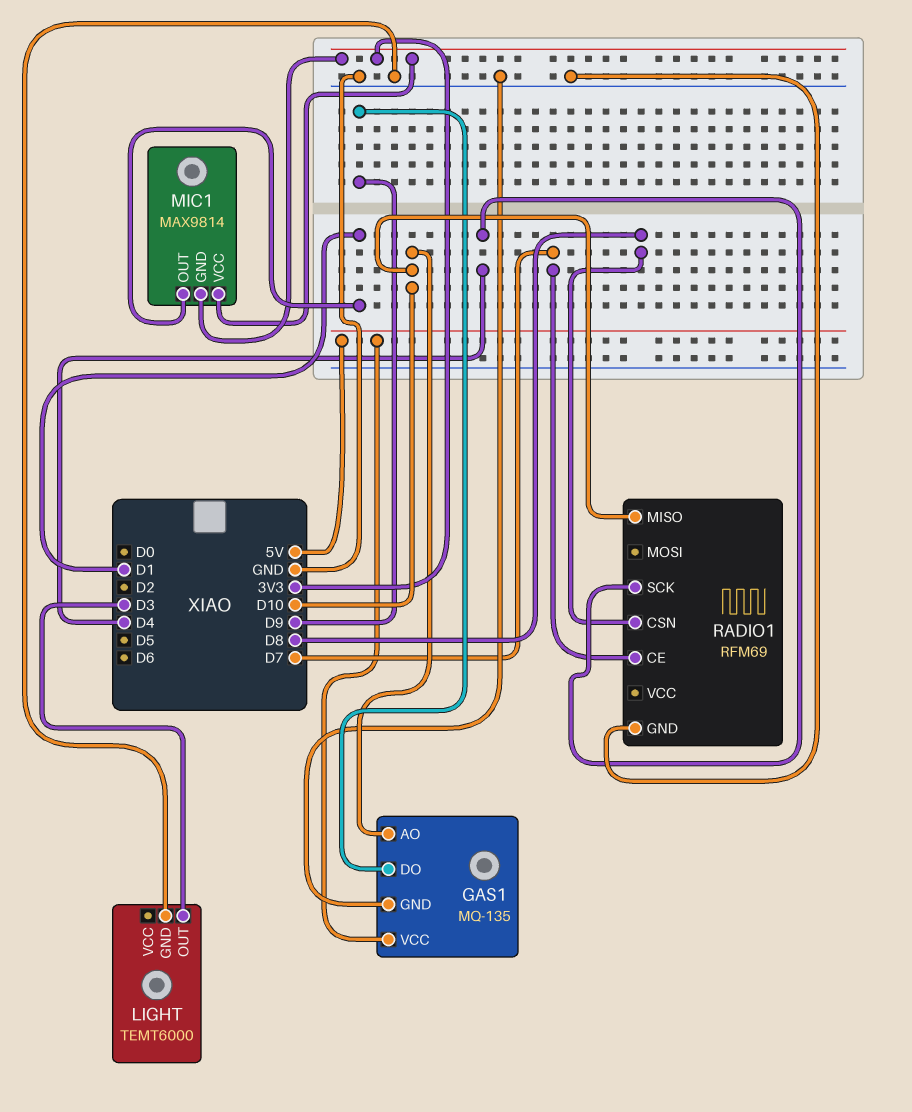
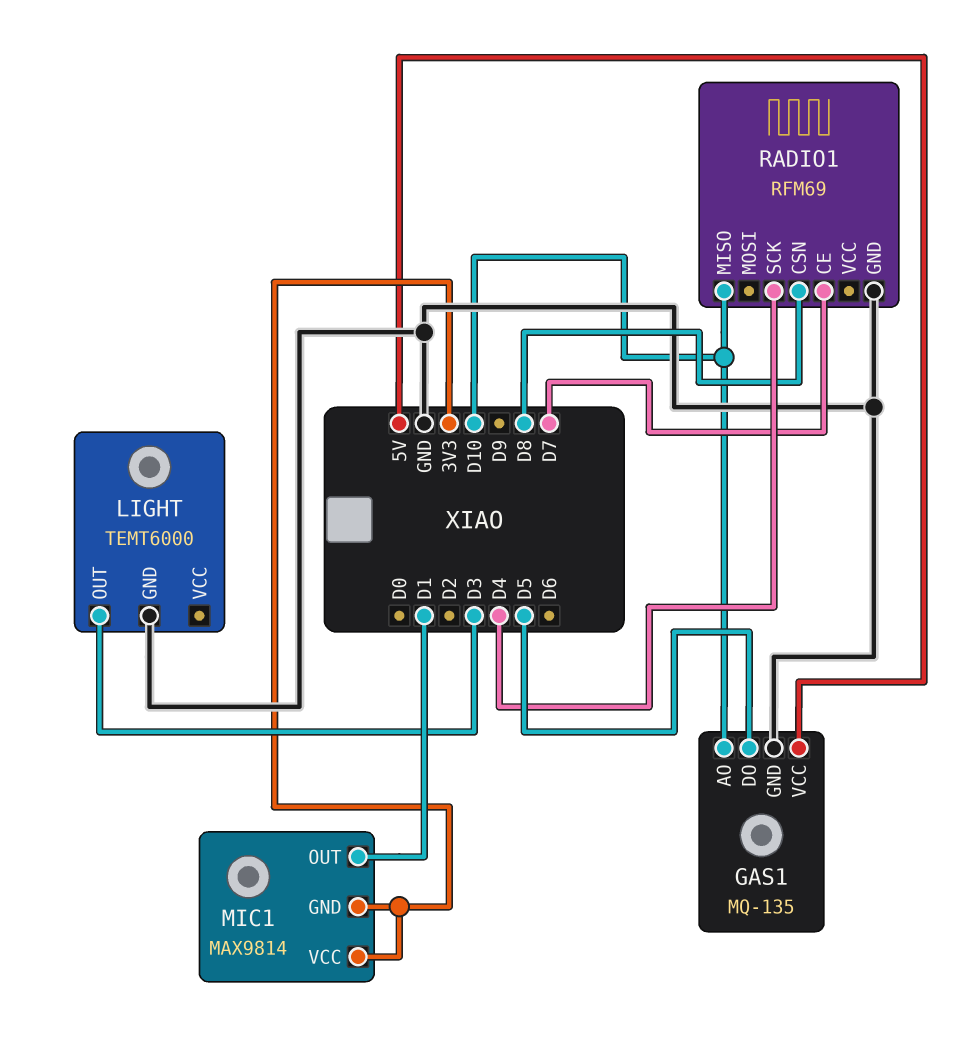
GAS1 pin DO: D9 -> D5

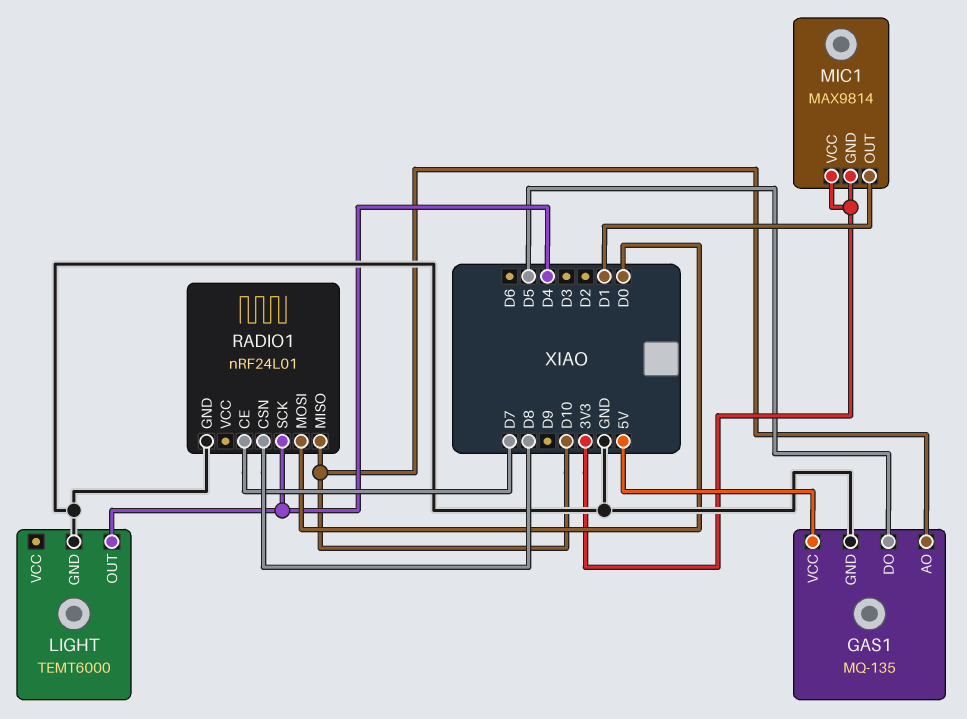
LIGHT pin OUT: D3 -> D4
RADIO1: RFM69 -> nRF24L01
RADIO1 pin MOSI: none -> D0

